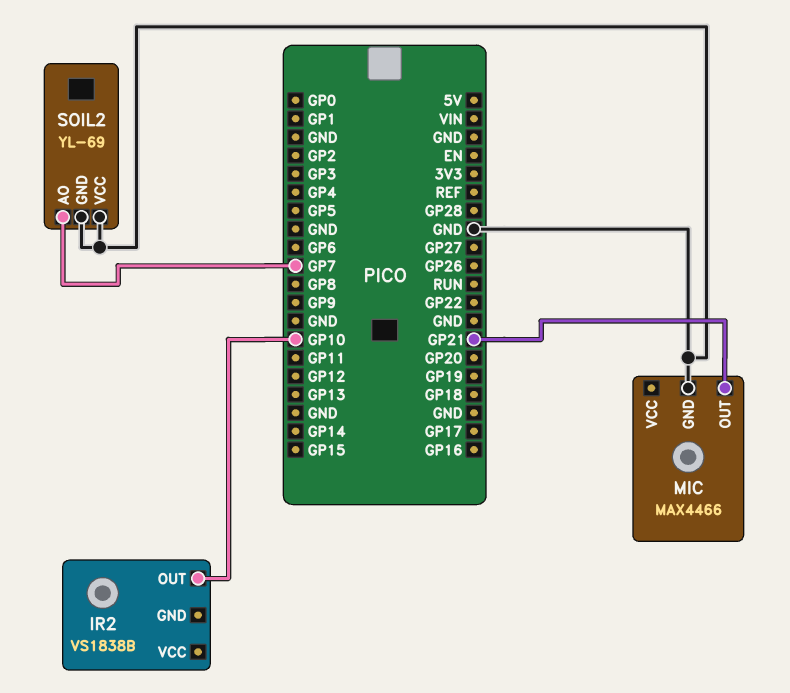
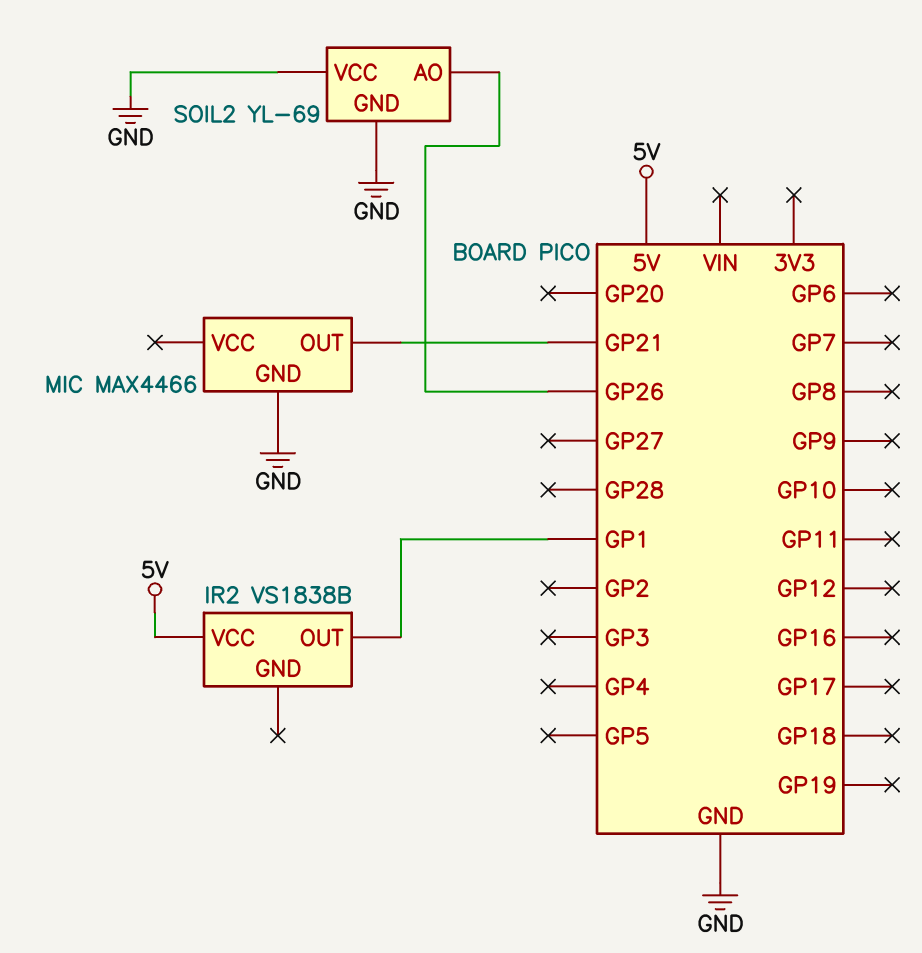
IR2 pin OUT: GP10 -> GP1
IR2 pin VCC: none -> 5V
SOIL2 pin AO: GP7 -> GP26

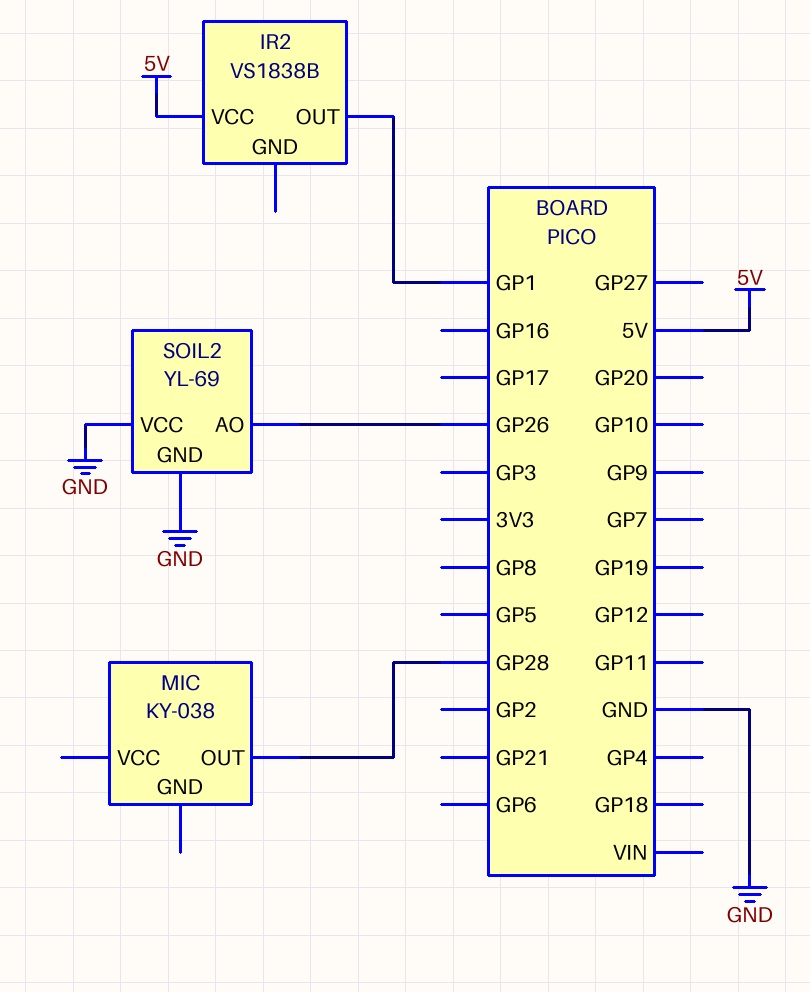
MIC: MAX4466 -> KY-038
MIC pin GND: GND -> none
MIC pin OUT: GP21 -> GP28

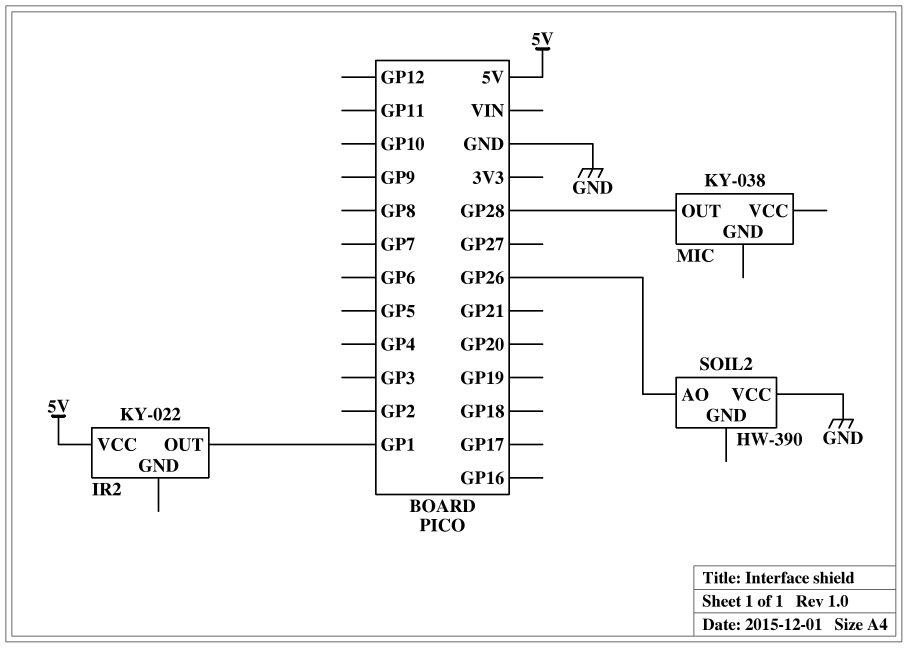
IR2: VS1838B -> KY-022
SOIL2: YL-69 -> HW-390
SOIL2 pin GND: GND -> none

